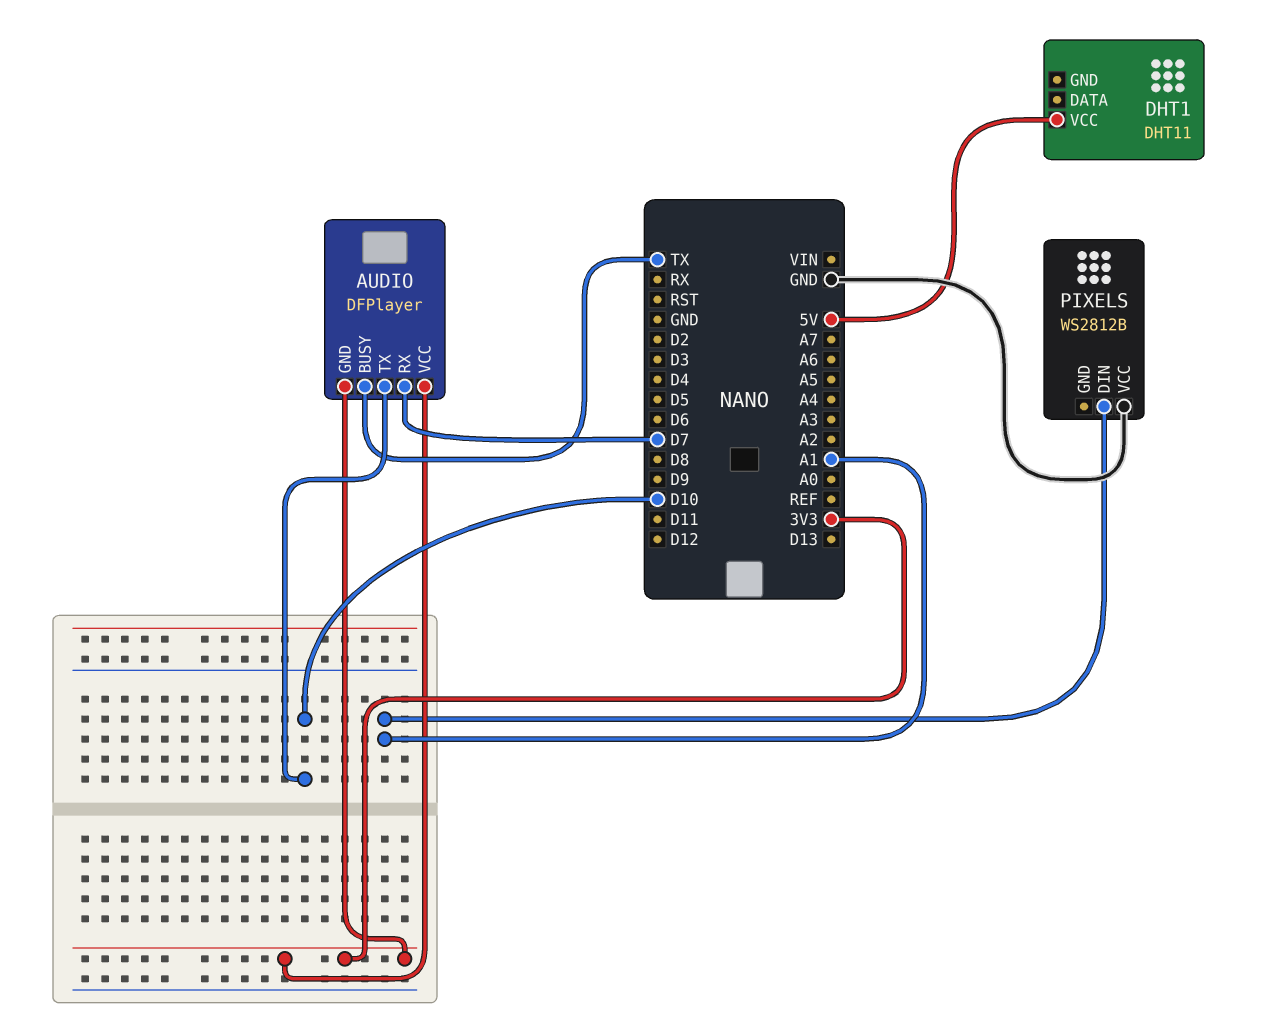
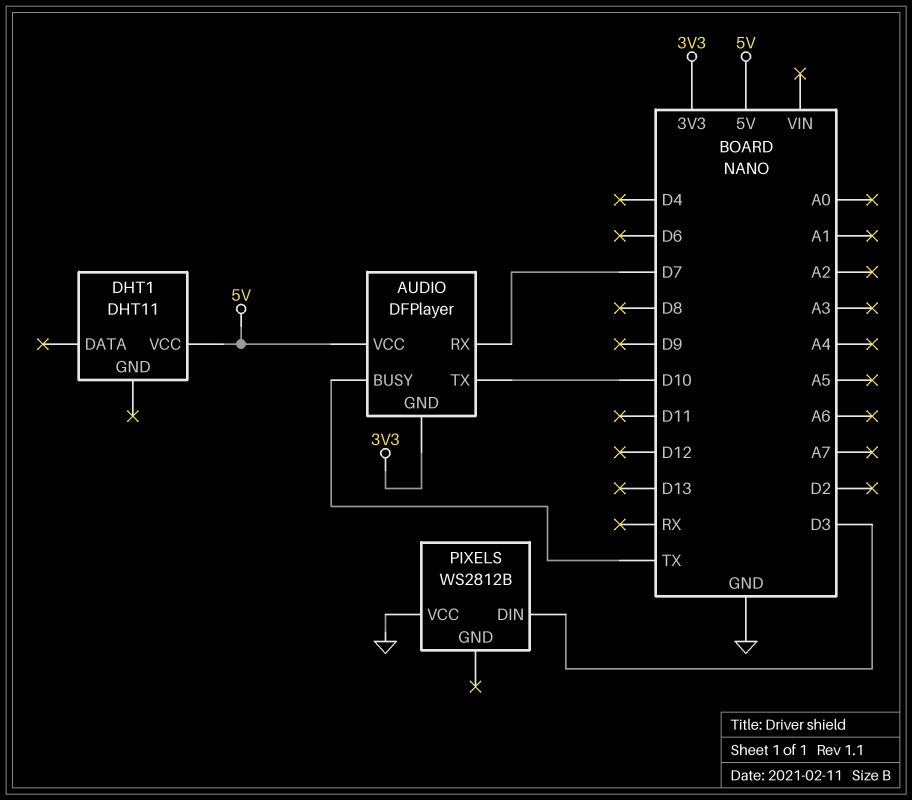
AUDIO pin VCC: 3V3 -> 5V
PIXELS pin DIN: A1 -> D3

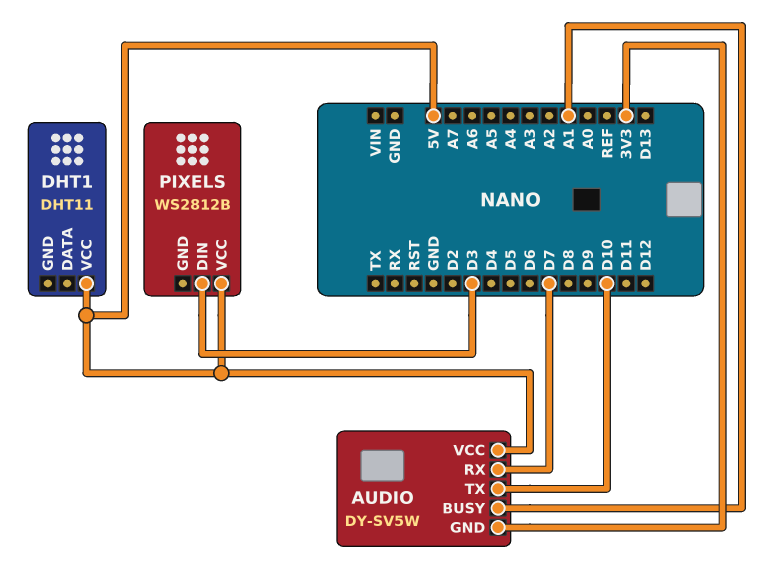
AUDIO: DFPlayer -> DY-SV5W
AUDIO pin BUSY: TX -> A1
PIXELS pin VCC: GND -> 5V

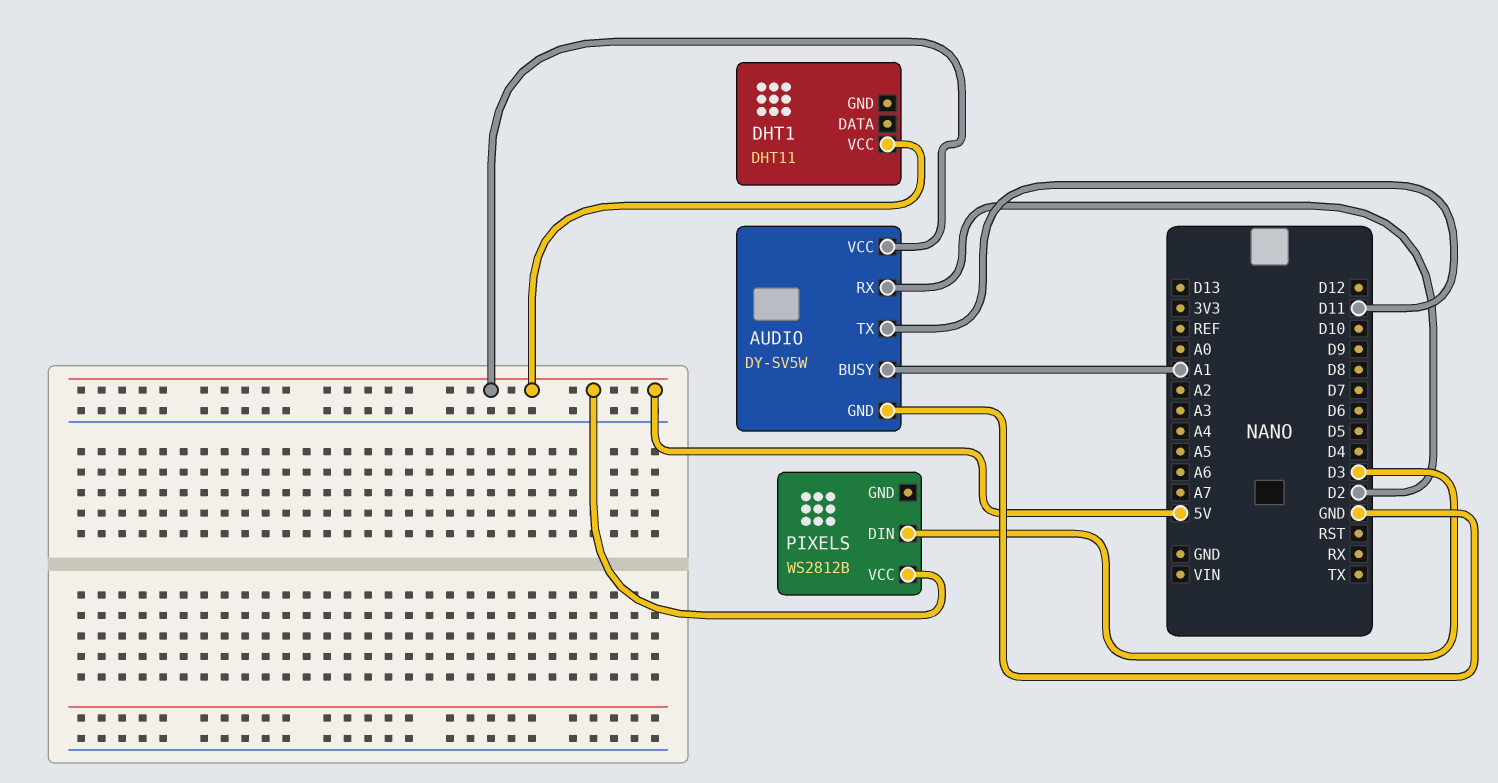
AUDIO pin GND: 3V3 -> GND
AUDIO pin RX: D7 -> D2
AUDIO pin TX: D10 -> D11

